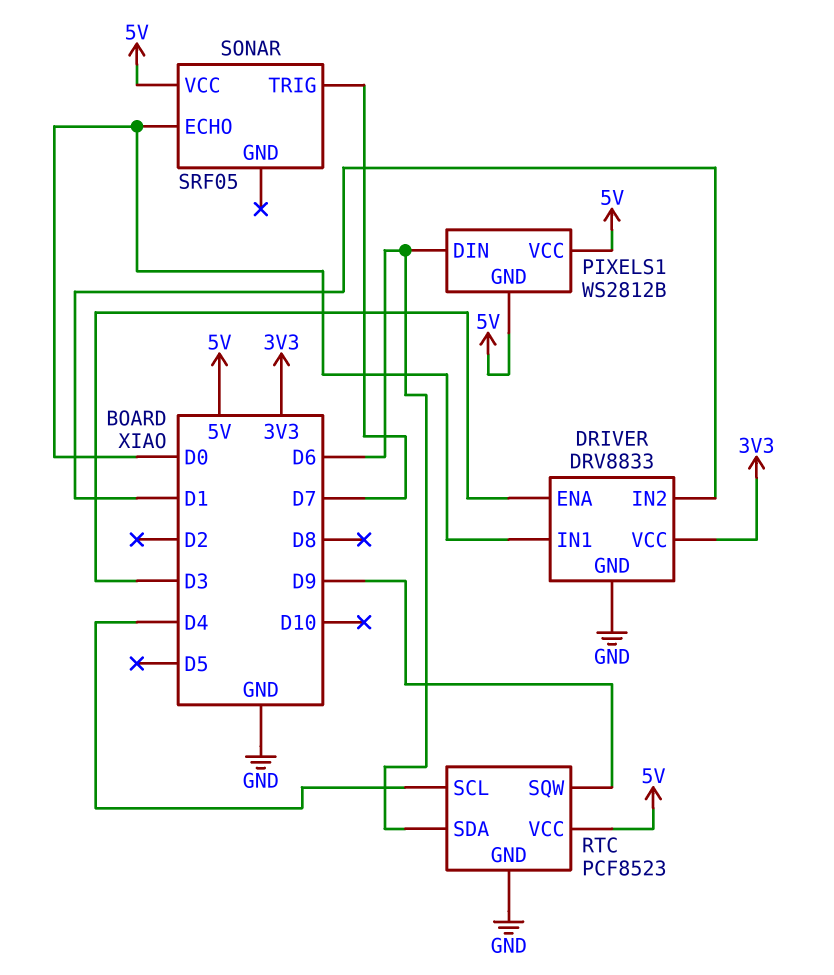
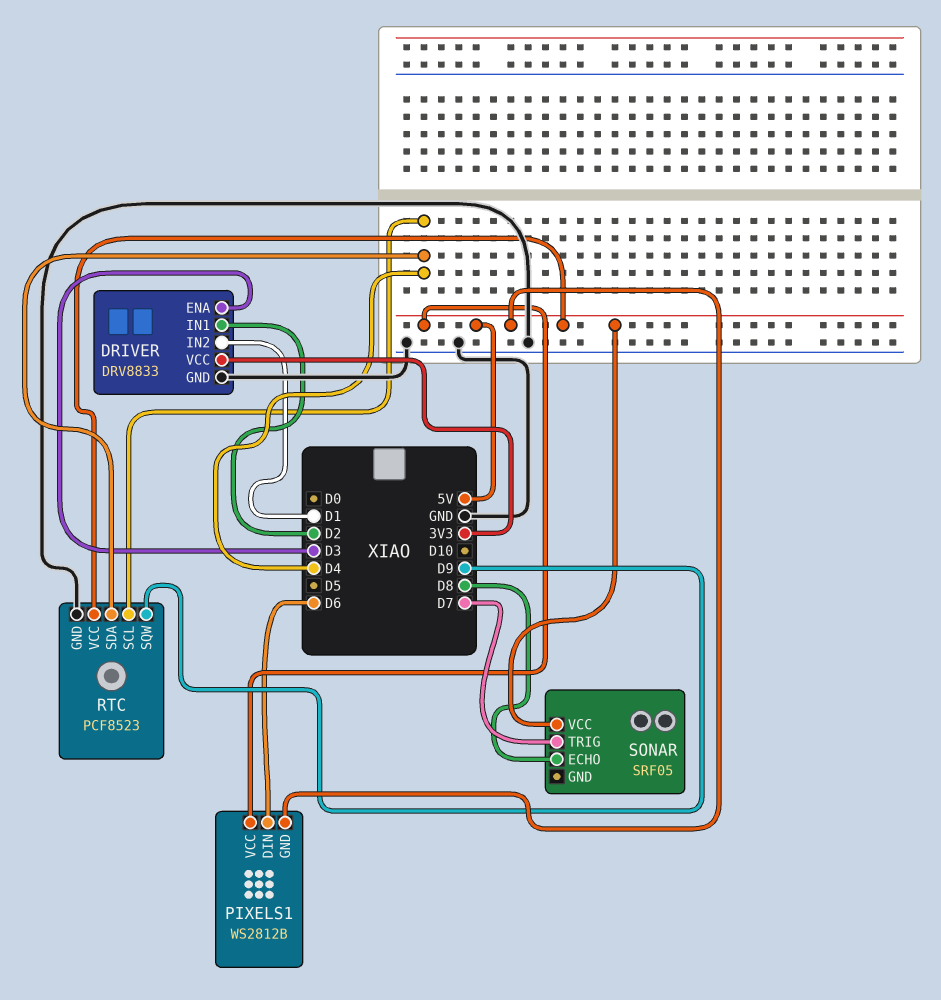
DRIVER pin IN1: D0 -> D2
RTC pin SDA: D6 -> D4
SONAR pin ECHO: D0 -> D8

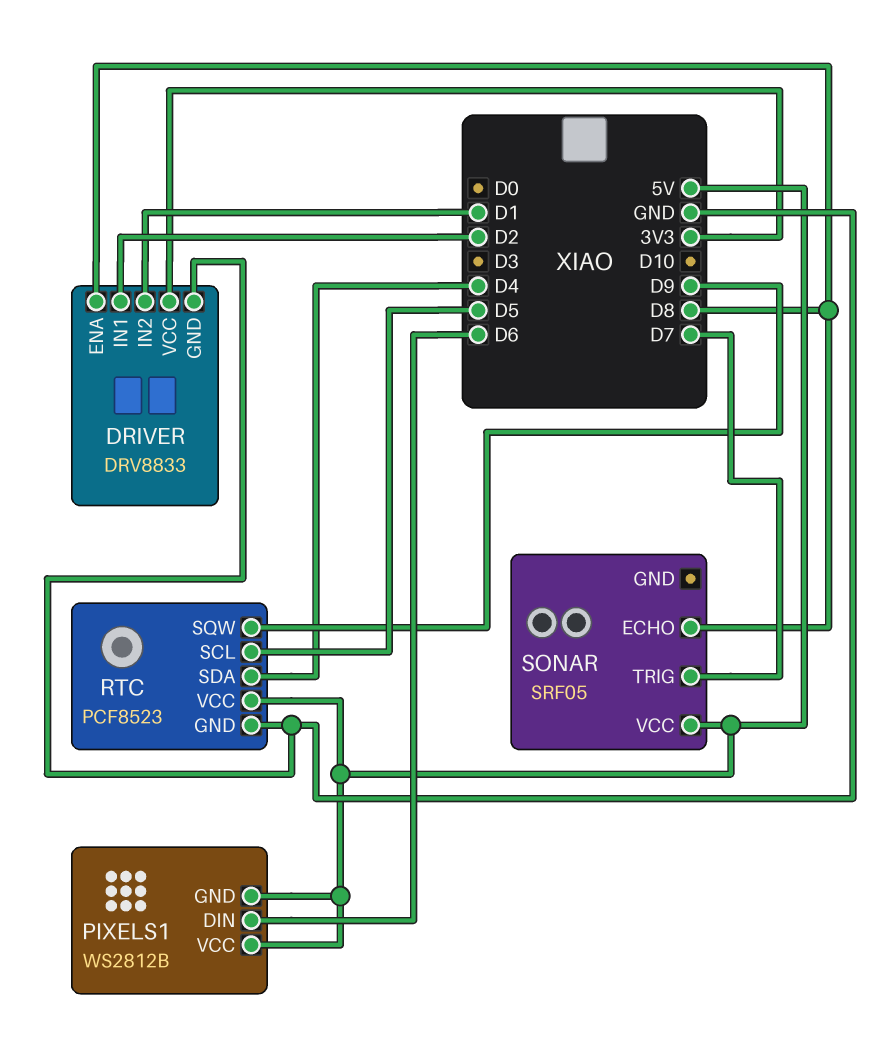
DRIVER pin ENA: D3 -> D8
RTC pin SCL: D4 -> D5

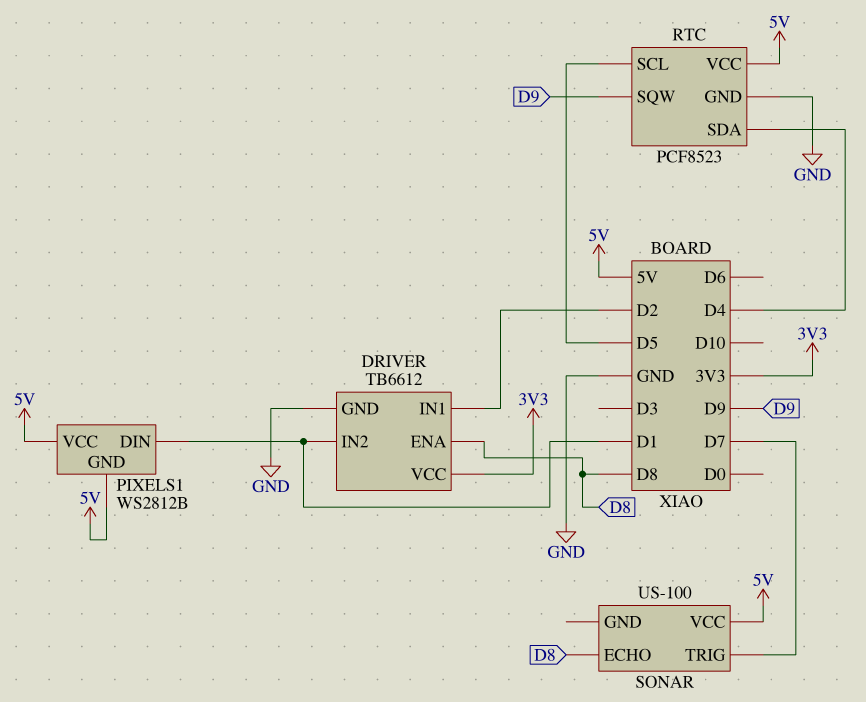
DRIVER: DRV8833 -> TB6612
PIXELS1 pin DIN: D6 -> D1
SONAR: SRF05 -> US-100

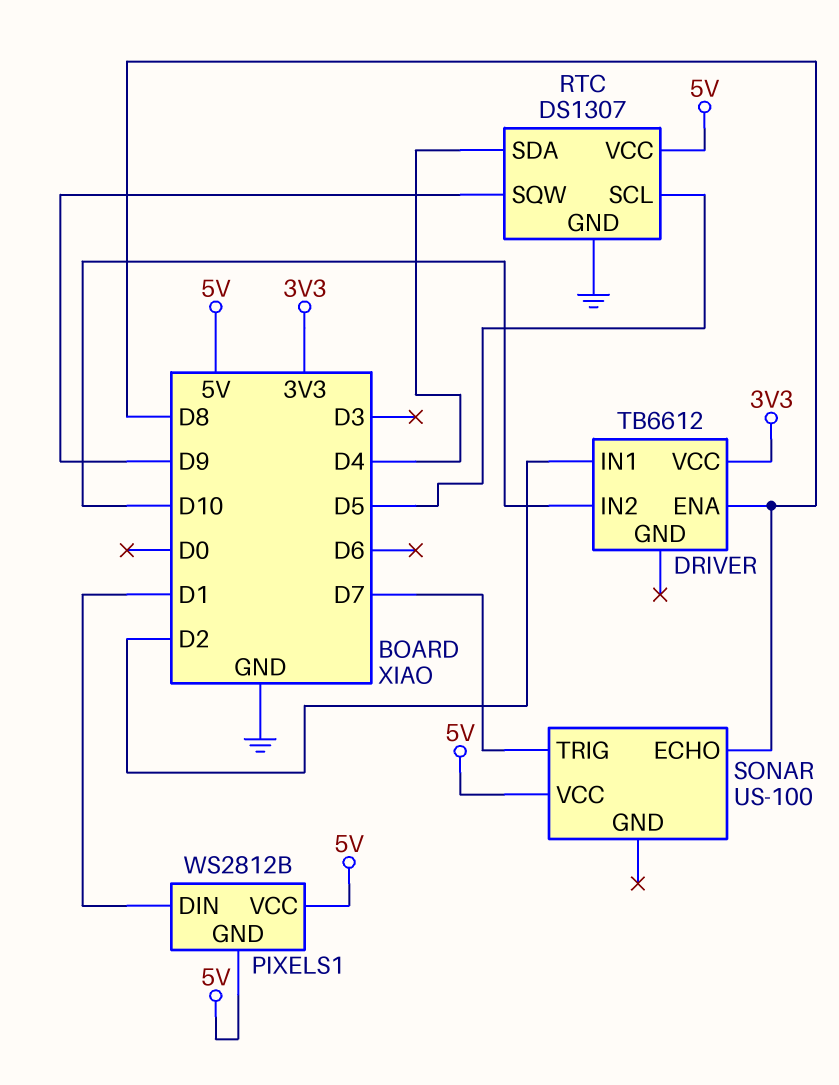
DRIVER pin GND: GND -> none
DRIVER pin IN2: D1 -> D10
RTC: PCF8523 -> DS1307

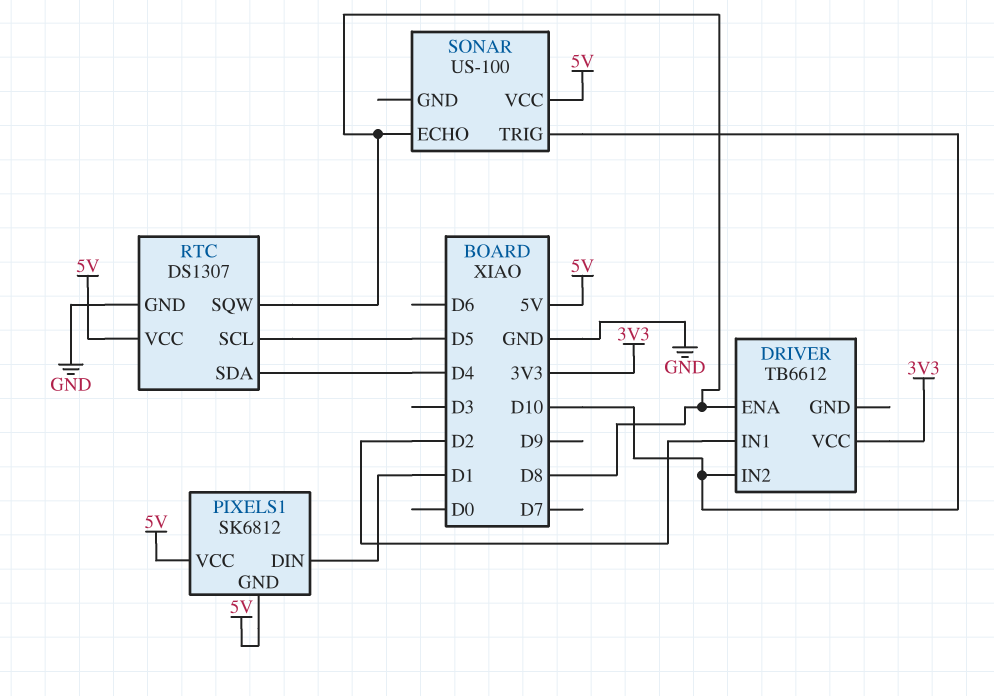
PIXELS1: WS2812B -> SK6812
RTC pin SQW: D9 -> D8
SONAR pin TRIG: D7 -> D10

